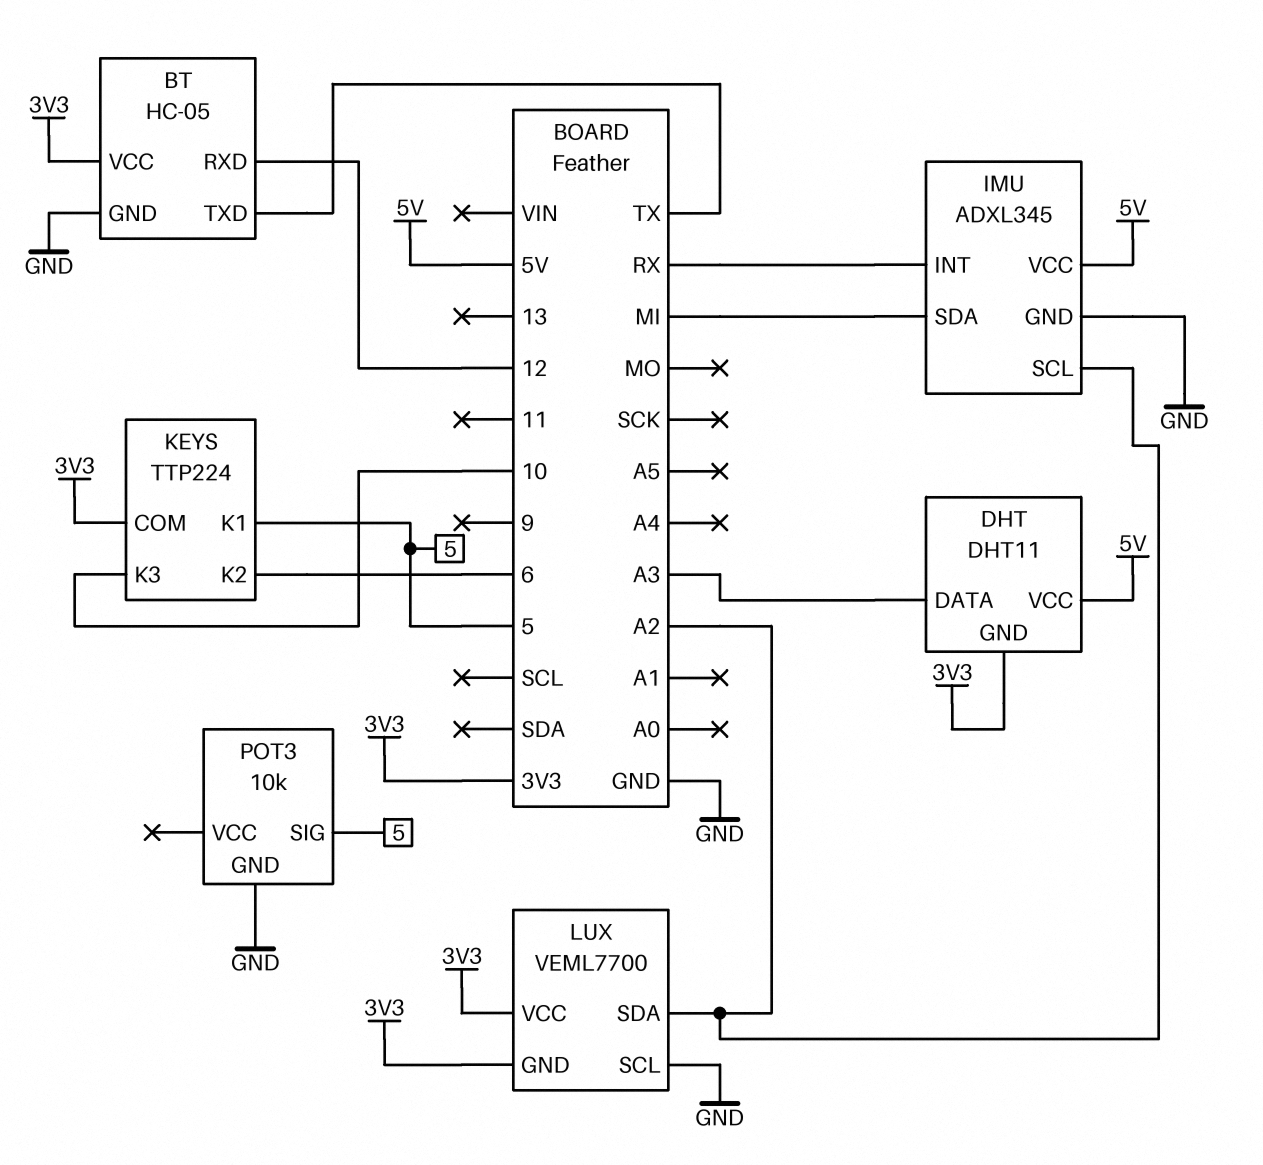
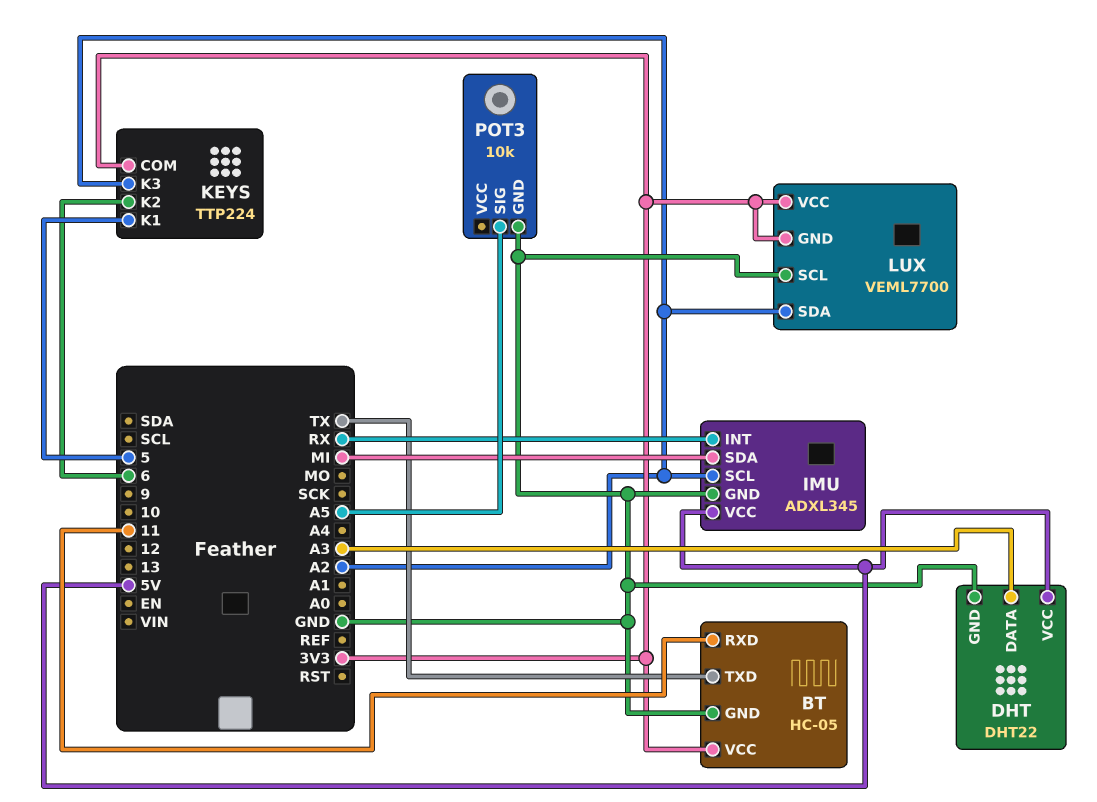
BT pin RXD: 12 -> 11
DHT: DHT11 -> DHT22
DHT pin GND: 3V3 -> GND
KEYS pin K3: 10 -> A2
POT3 pin SIG: 5 -> A5

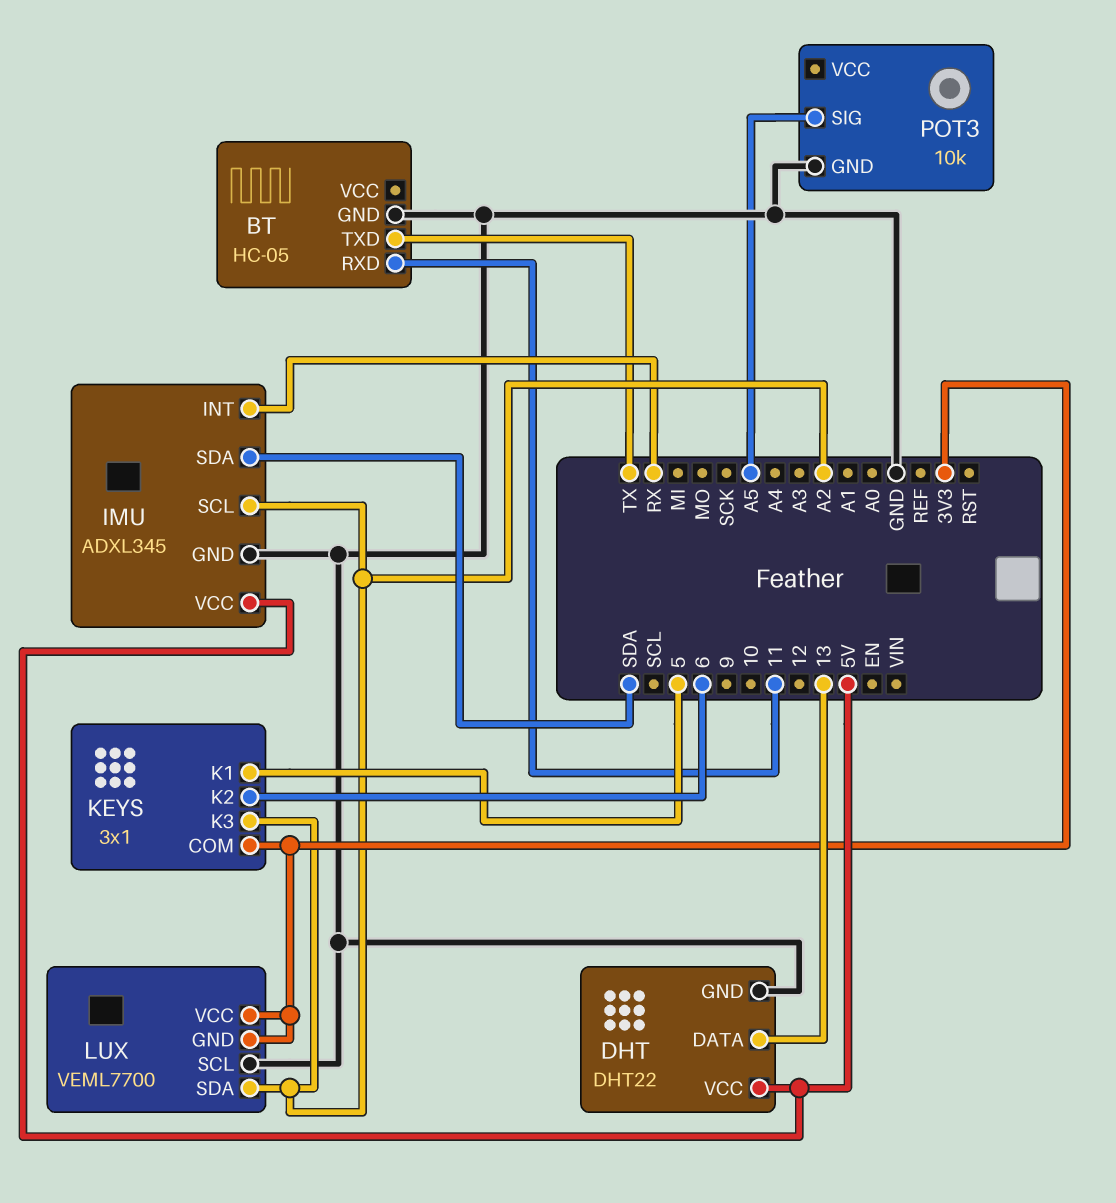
BT pin VCC: 3V3 -> none
DHT pin DATA: A3 -> 13
IMU pin SDA: MI -> SDA
KEYS: TTP224 -> 3x1

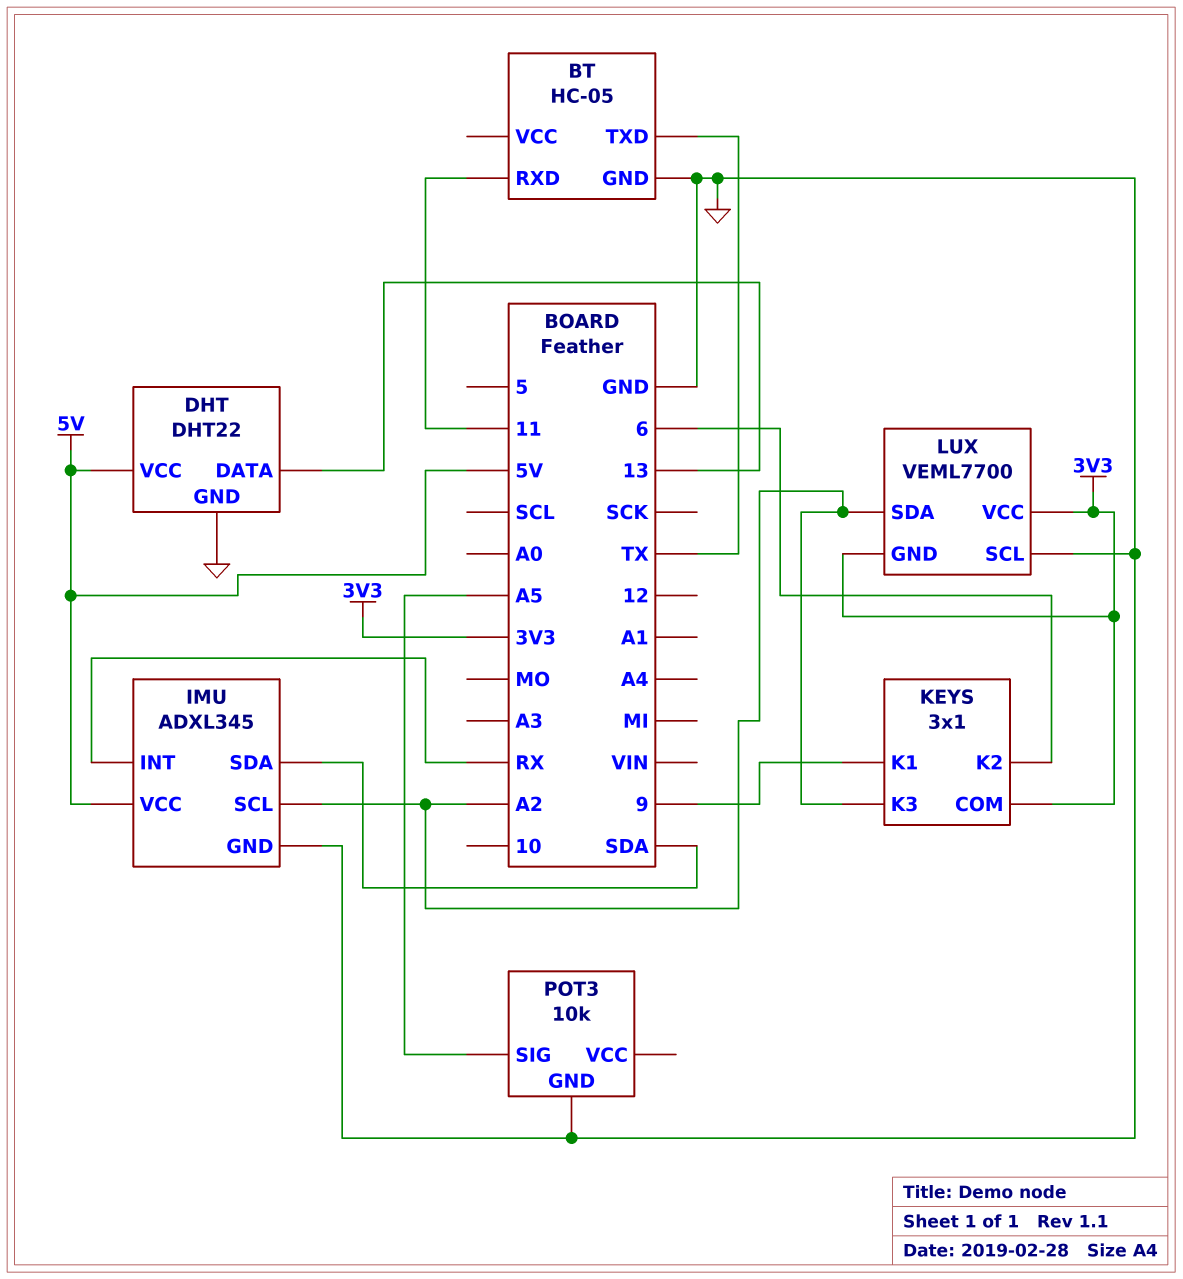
KEYS pin K1: 5 -> 9

